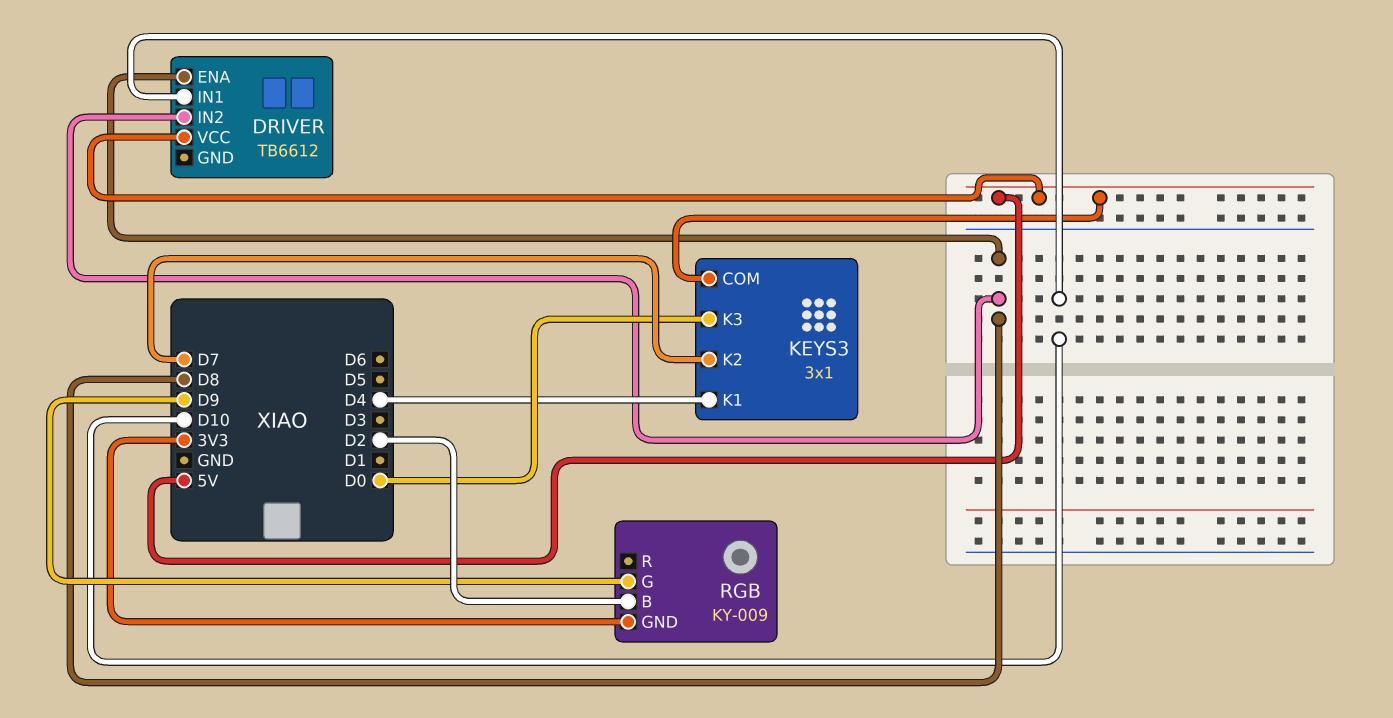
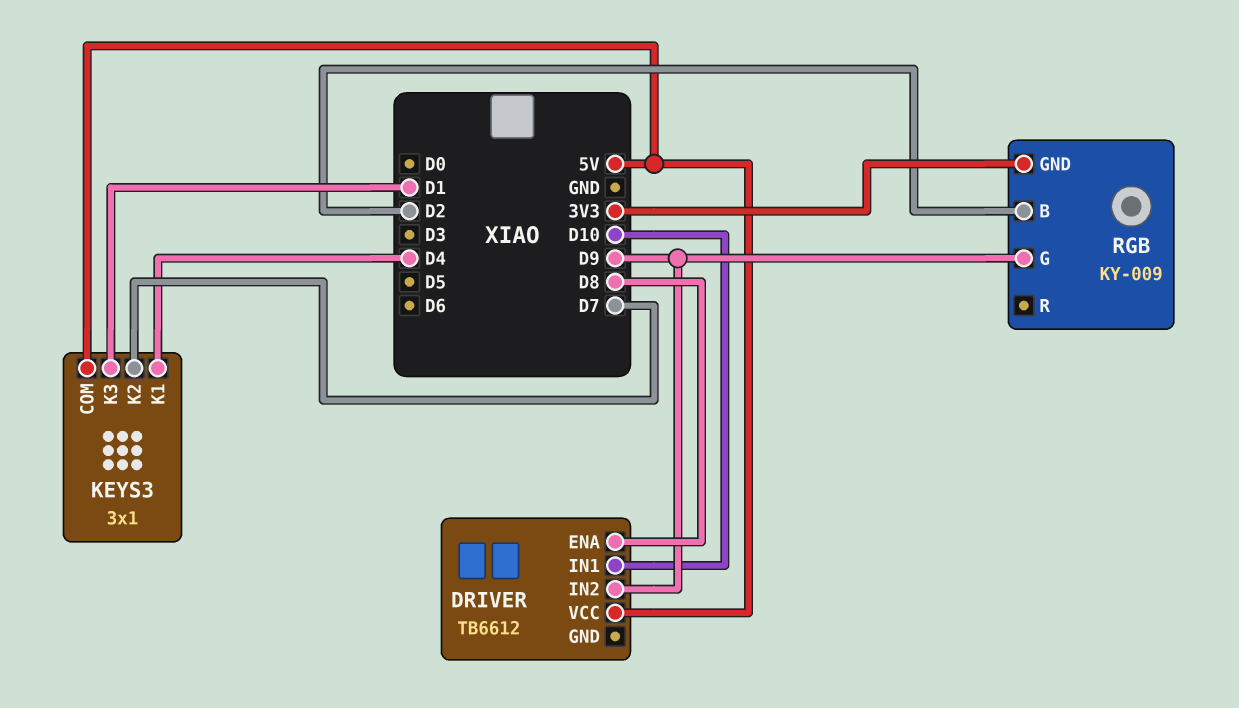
DRIVER pin IN2: D8 -> D9
KEYS3 pin K3: D0 -> D1

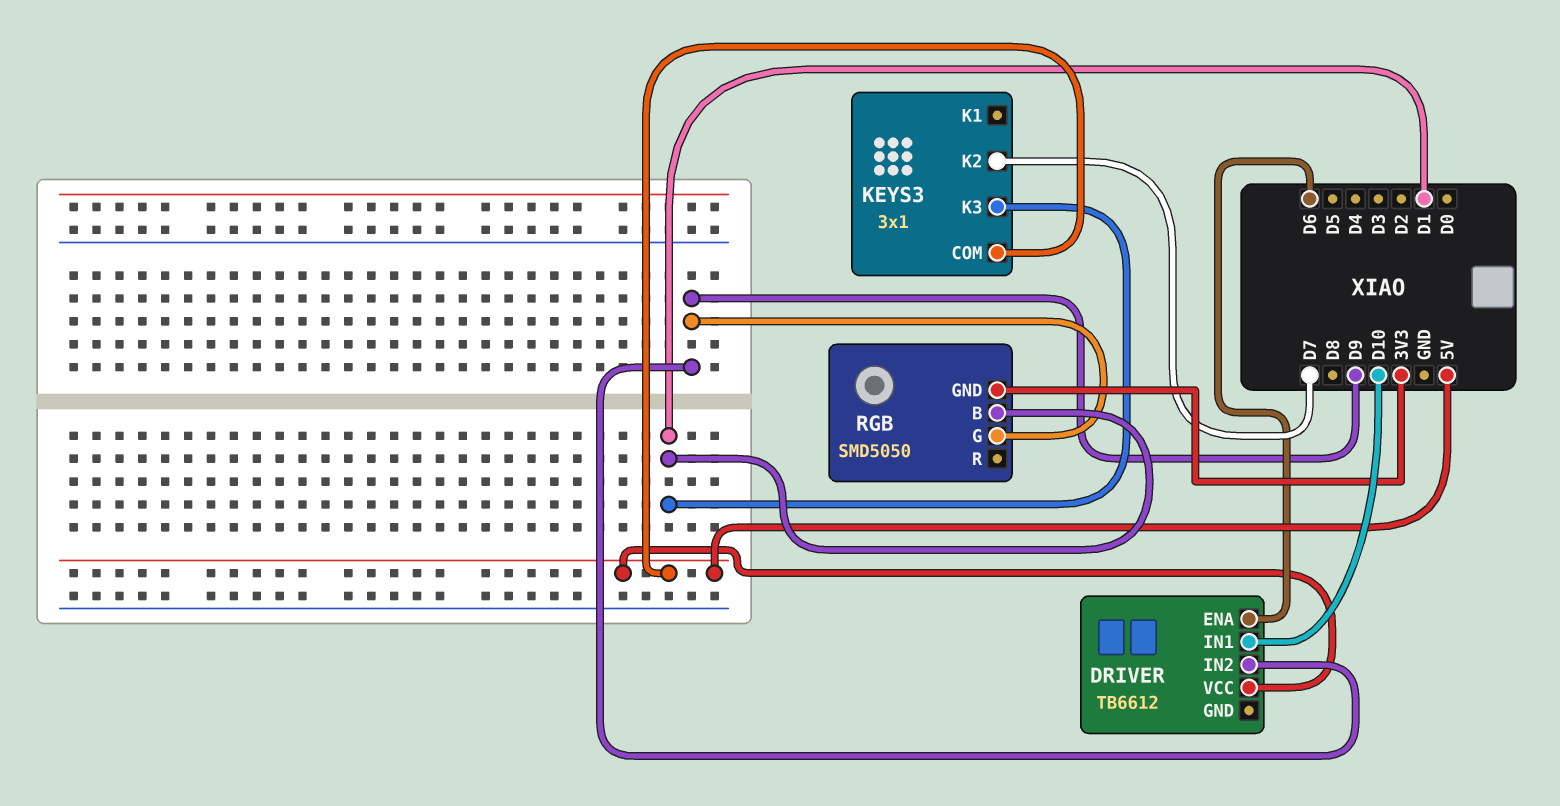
DRIVER pin ENA: D8 -> D6
KEYS3 pin K1: D4 -> none
RGB: KY-009 -> SMD5050
RGB pin B: D2 -> D1

